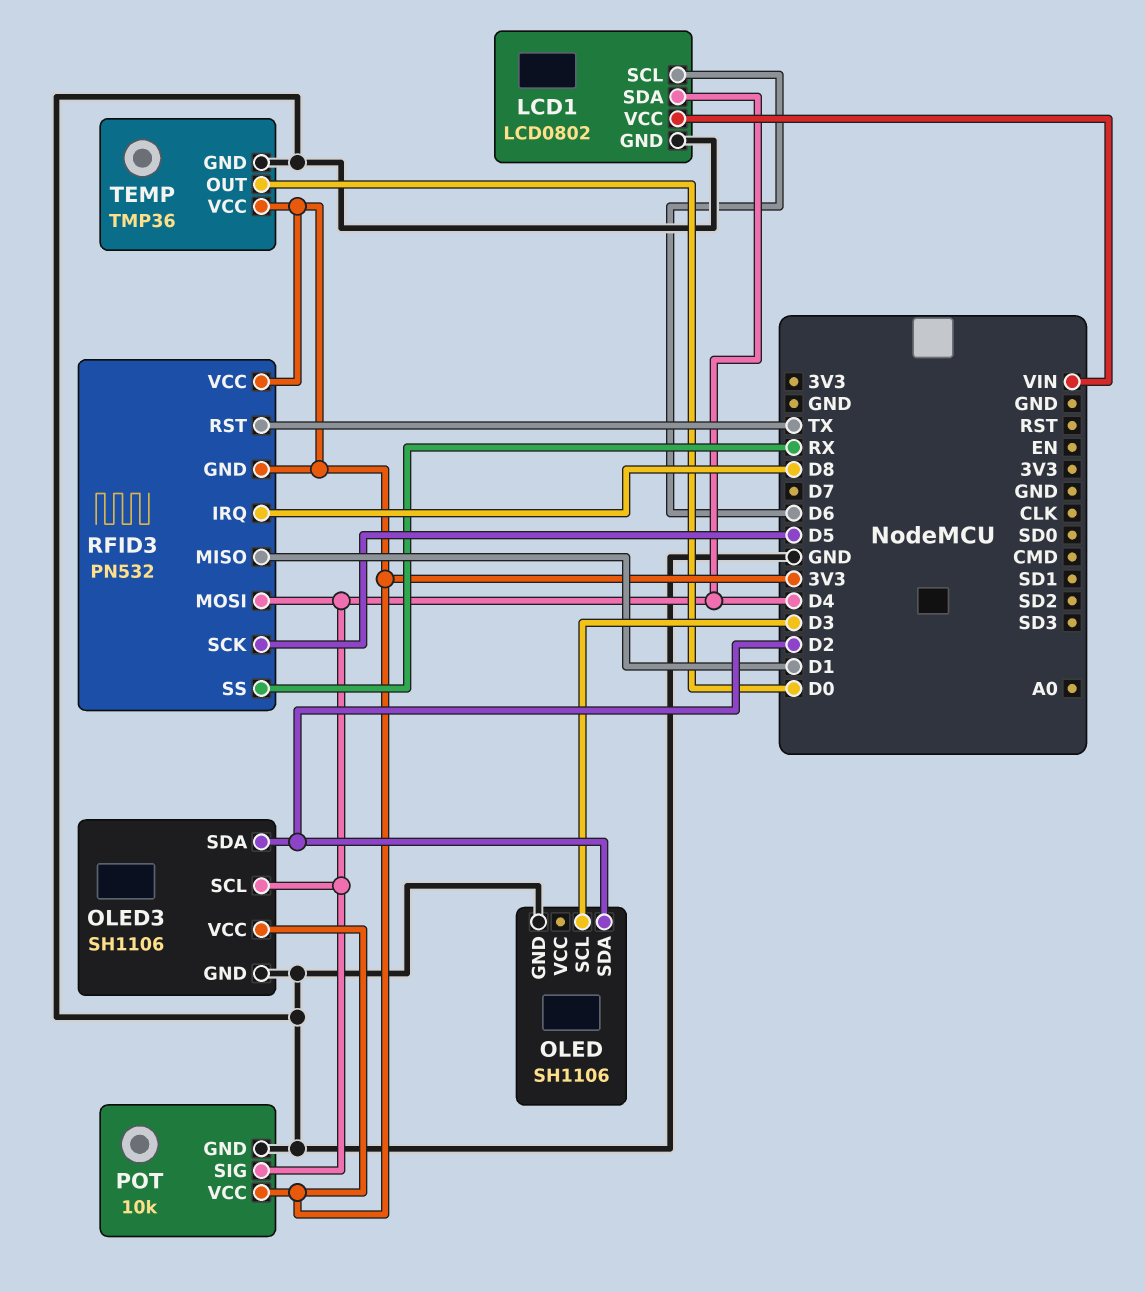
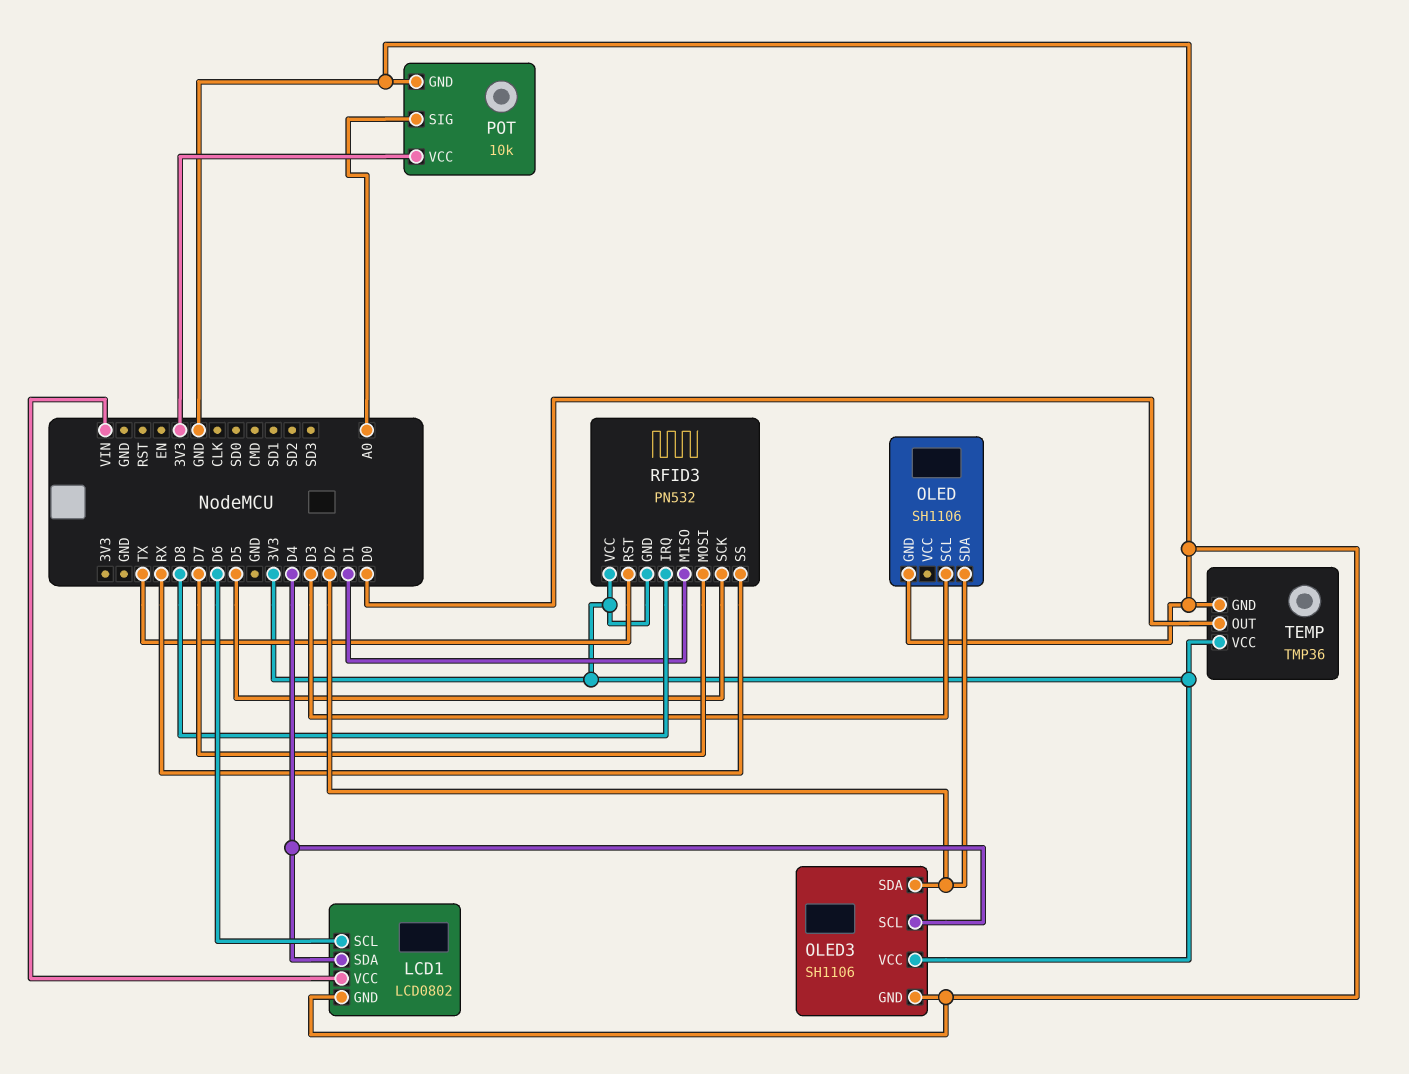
POT pin SIG: D4 -> A0
RFID3 pin MOSI: D4 -> D7

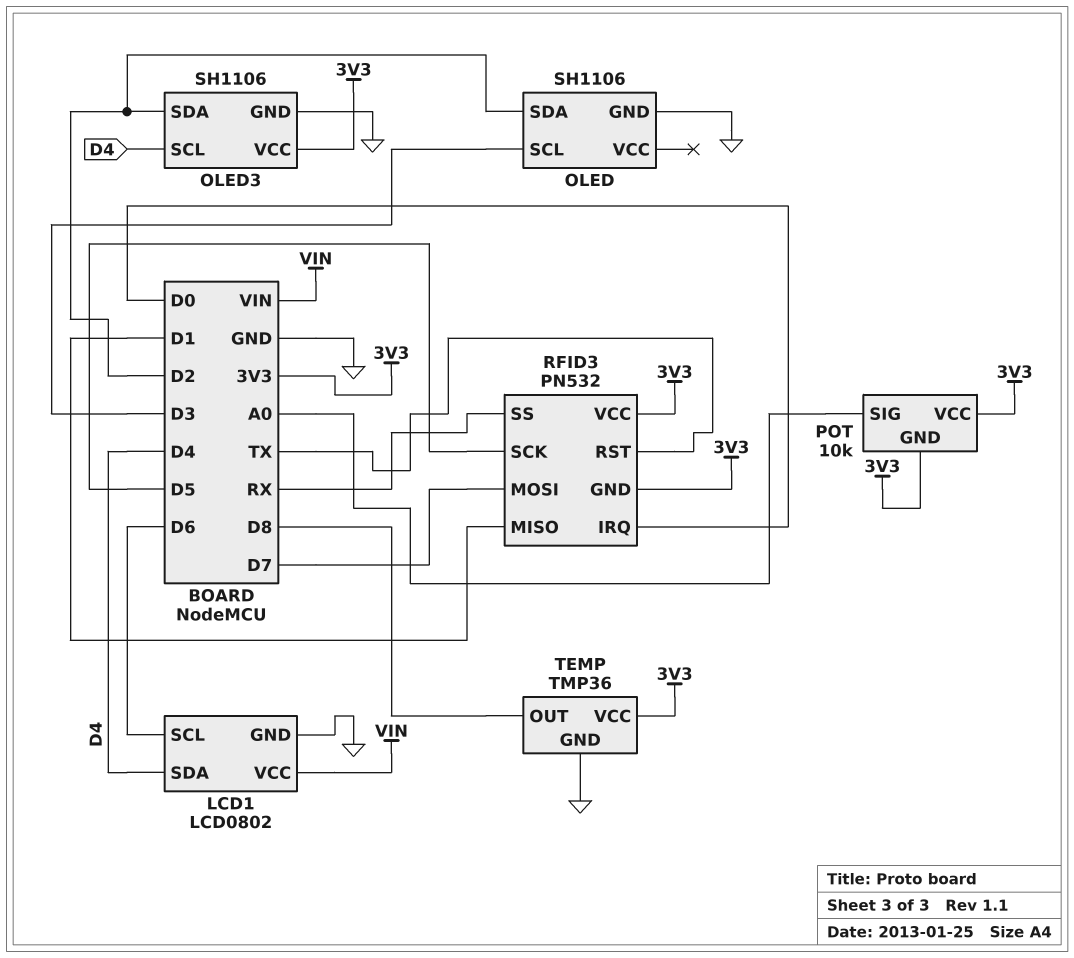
POT pin GND: GND -> 3V3
RFID3 pin IRQ: D8 -> D0
TEMP pin OUT: D0 -> D8

